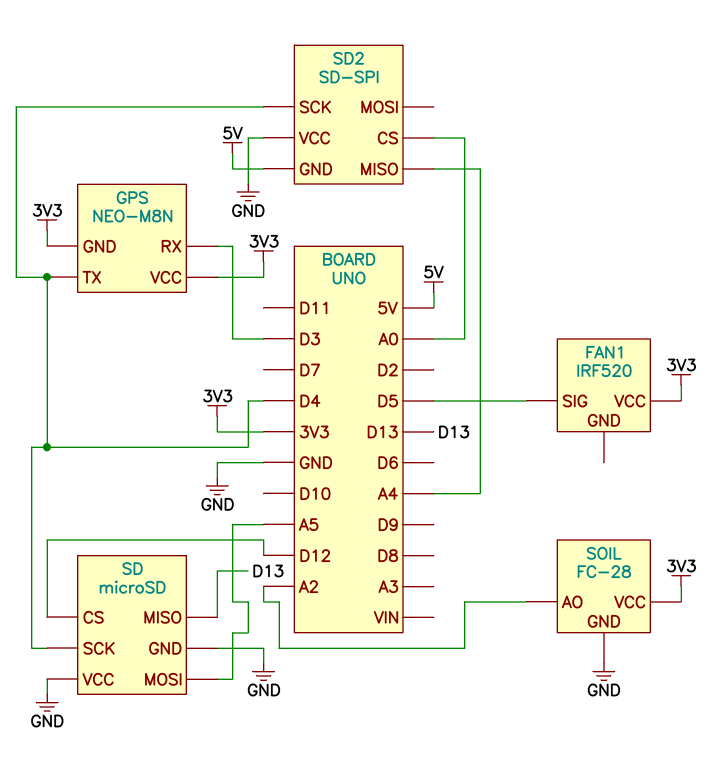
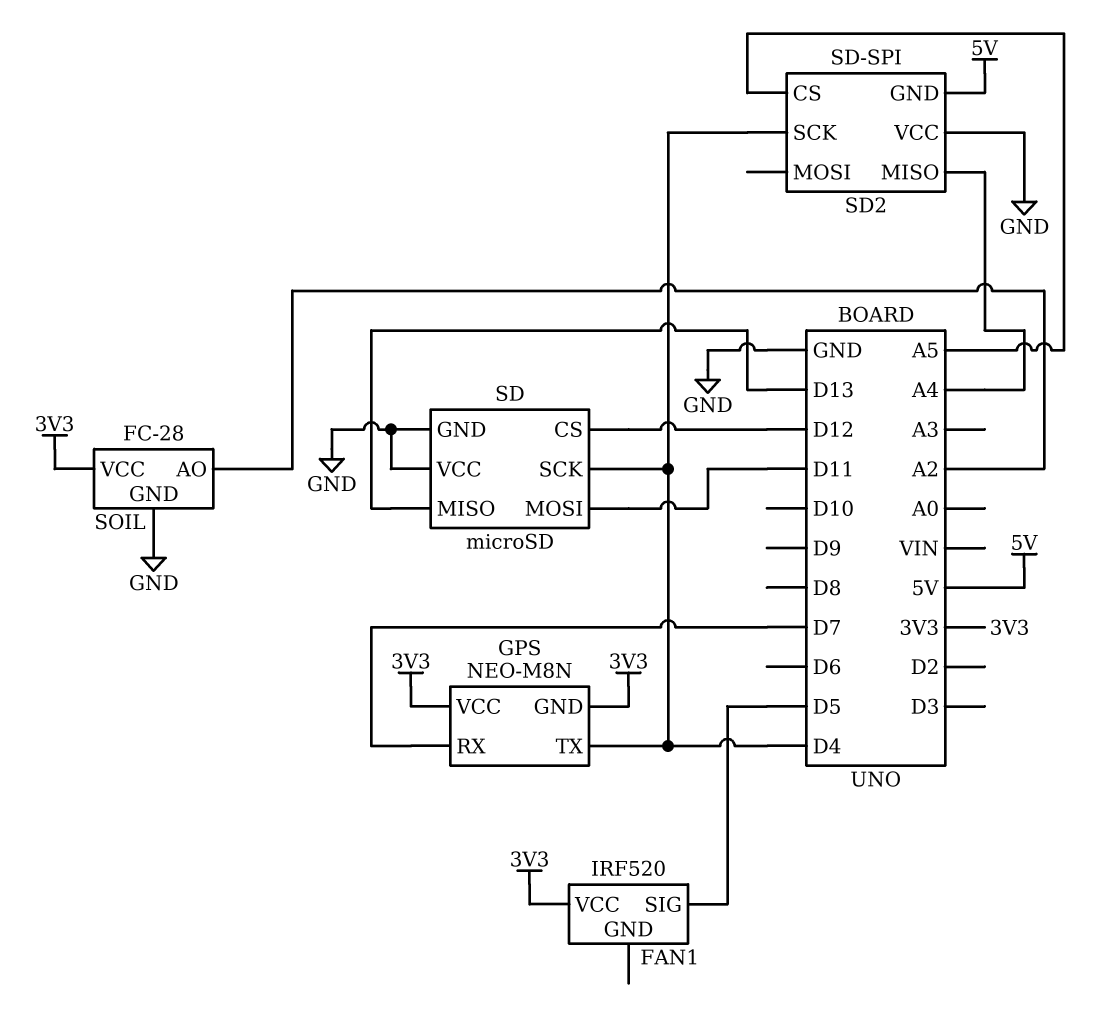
GPS pin RX: D3 -> D7
SD pin MOSI: A5 -> D11
SD2 pin CS: A0 -> A5

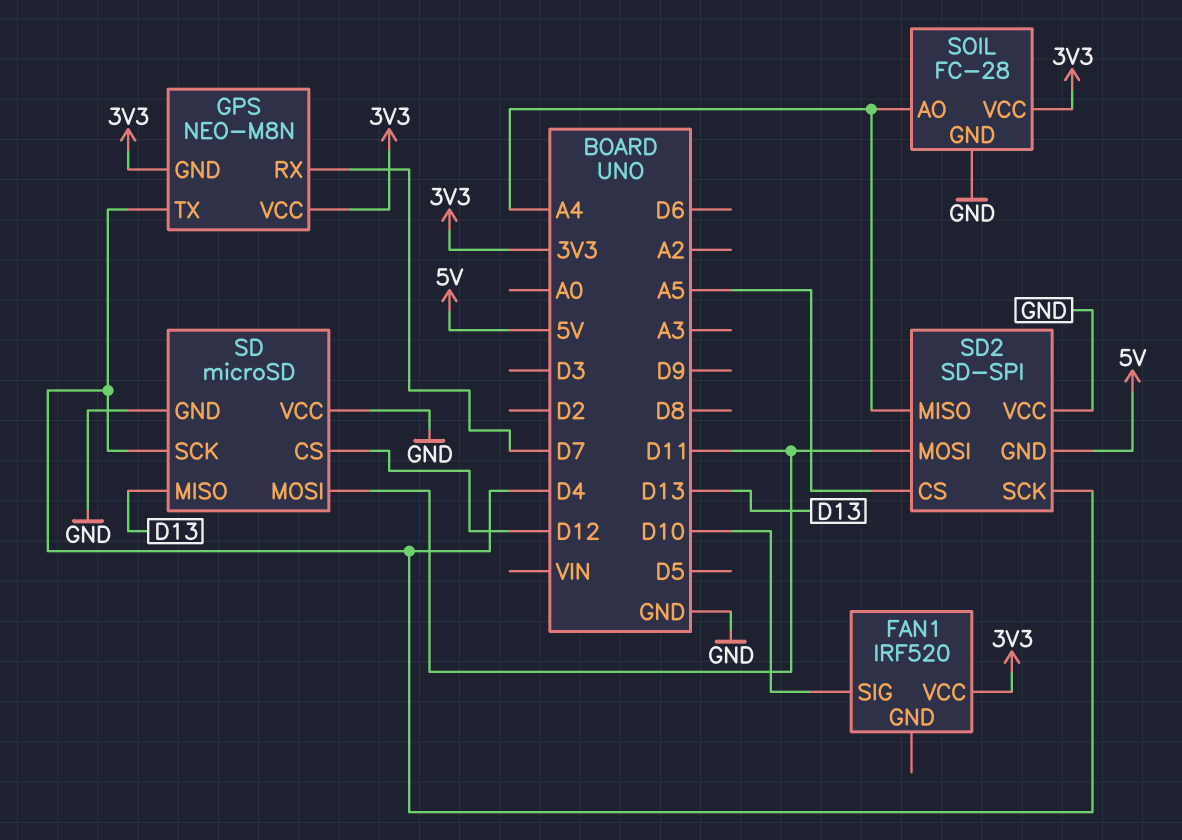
FAN1 pin SIG: D5 -> D10
SD2 pin MOSI: none -> D11
SOIL pin AO: A2 -> A4

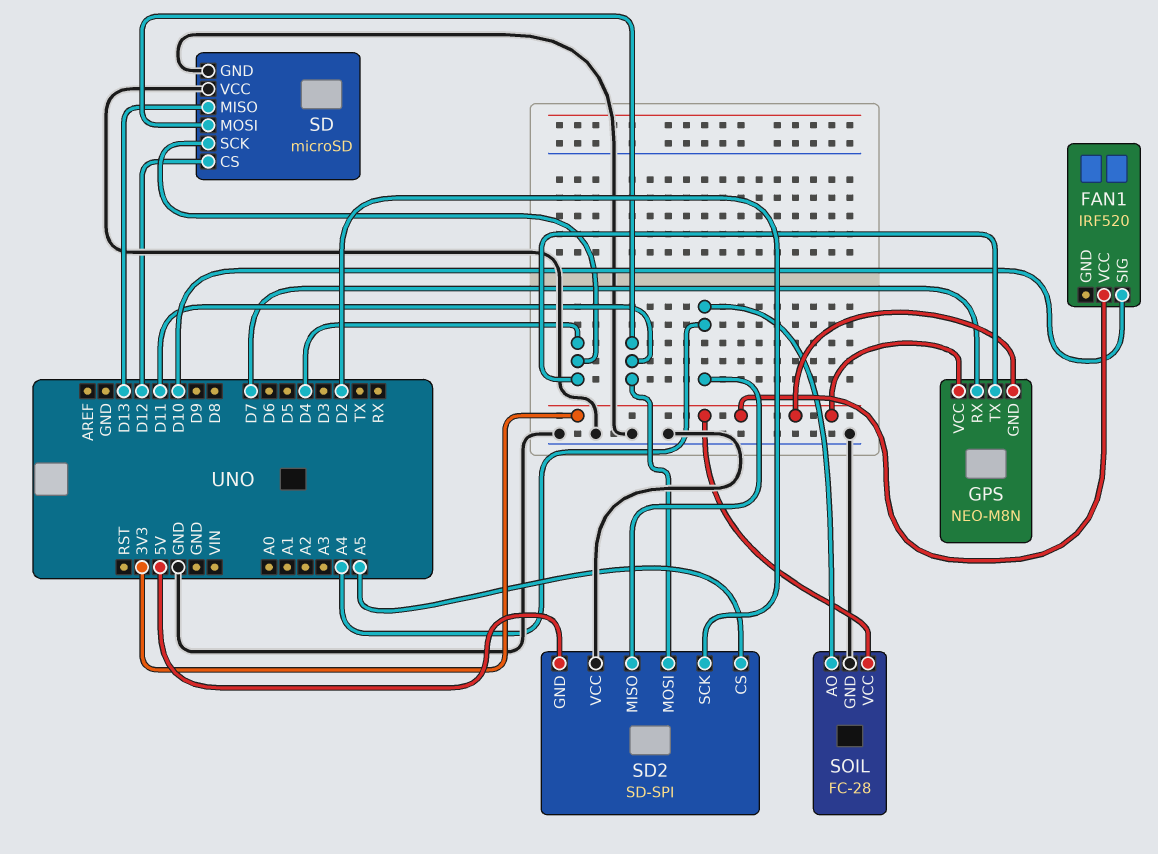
SD2 pin SCK: D4 -> D2

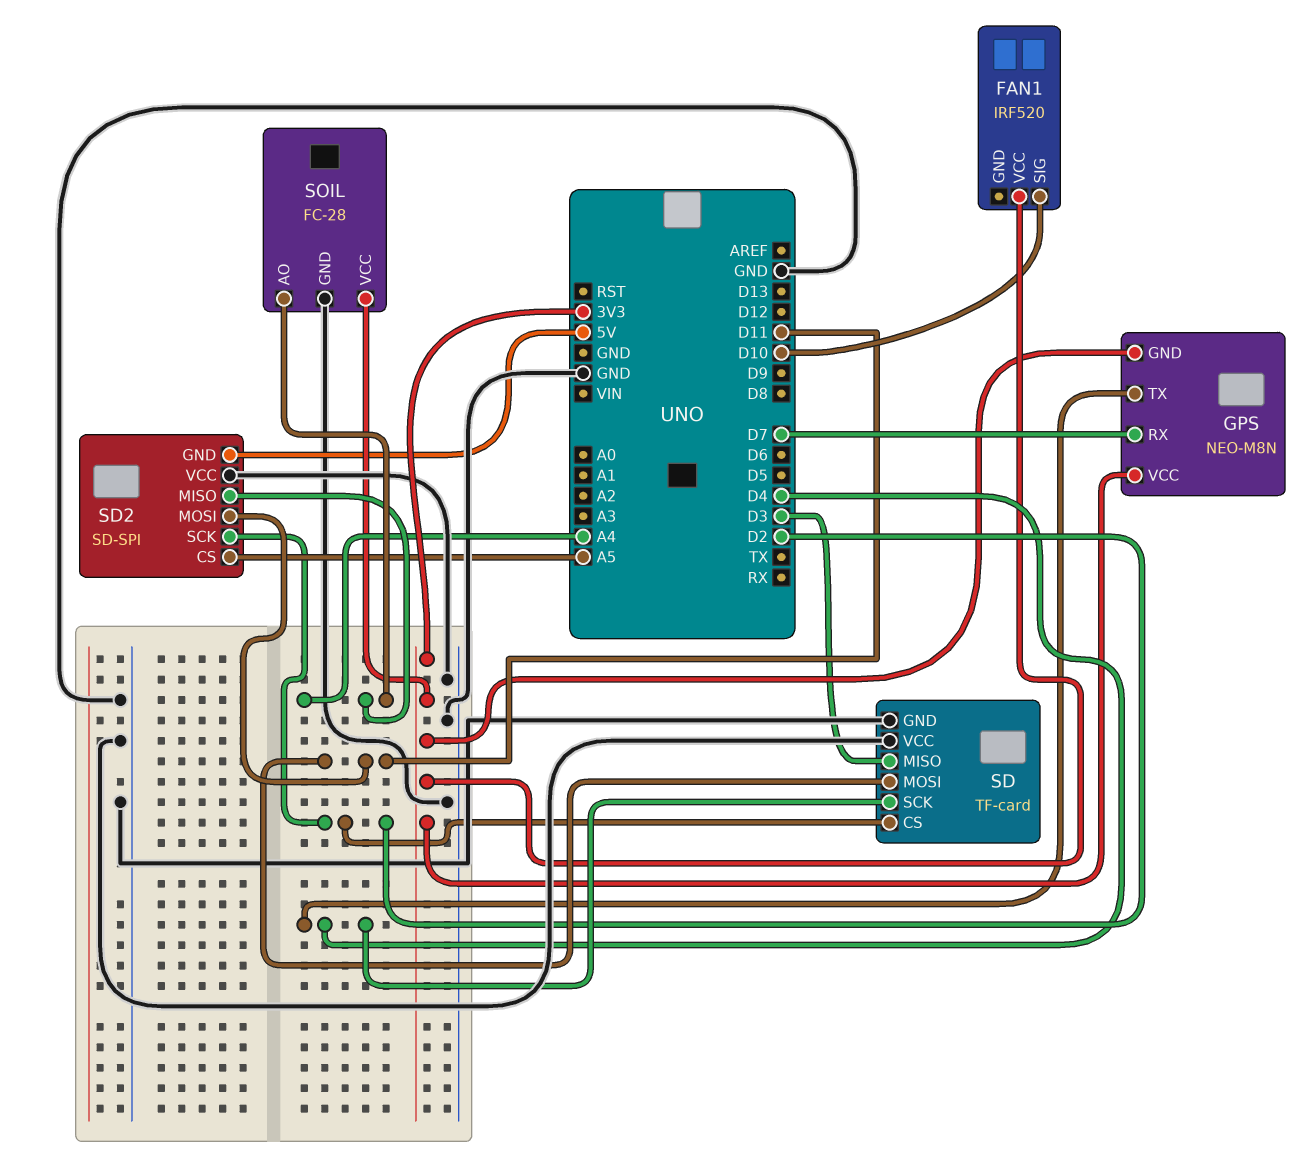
SD: microSD -> TF-card
SD pin CS: D12 -> D2
SD pin MISO: D13 -> D3

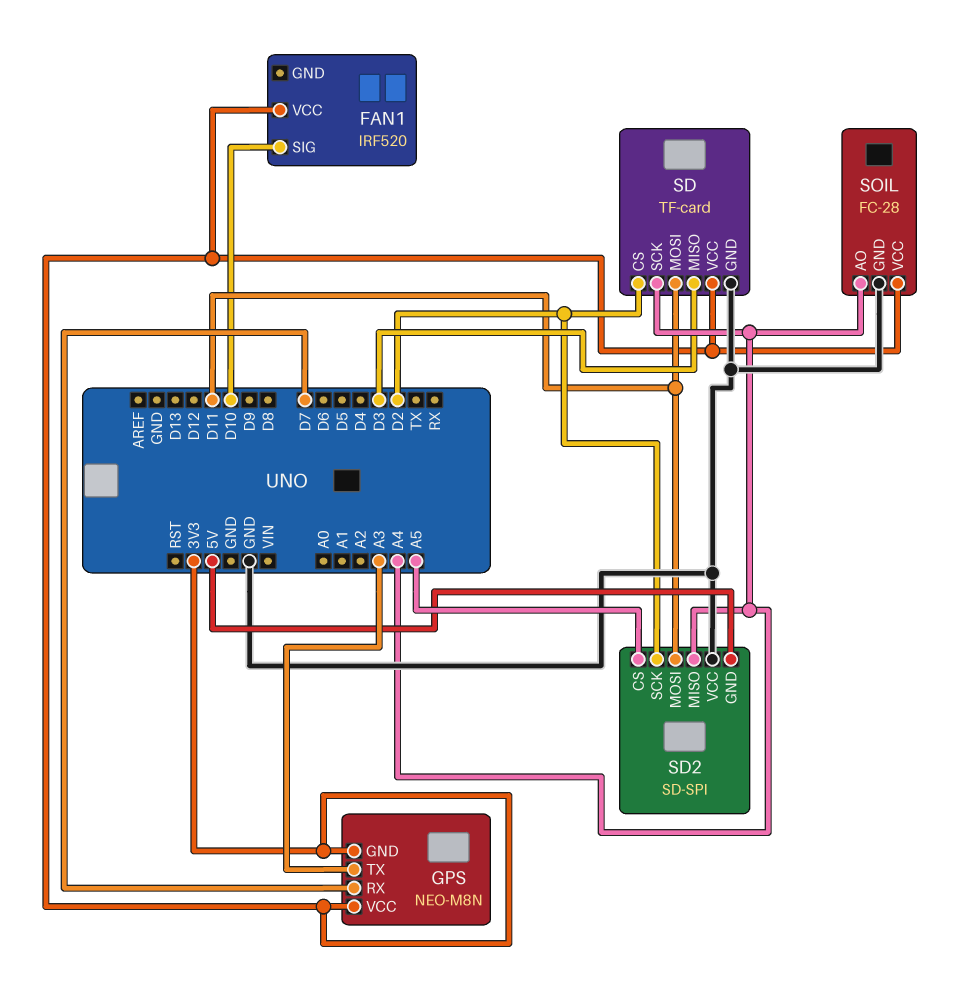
GPS pin TX: D4 -> A3
SD pin SCK: D4 -> A4
SD pin VCC: GND -> 3V3

